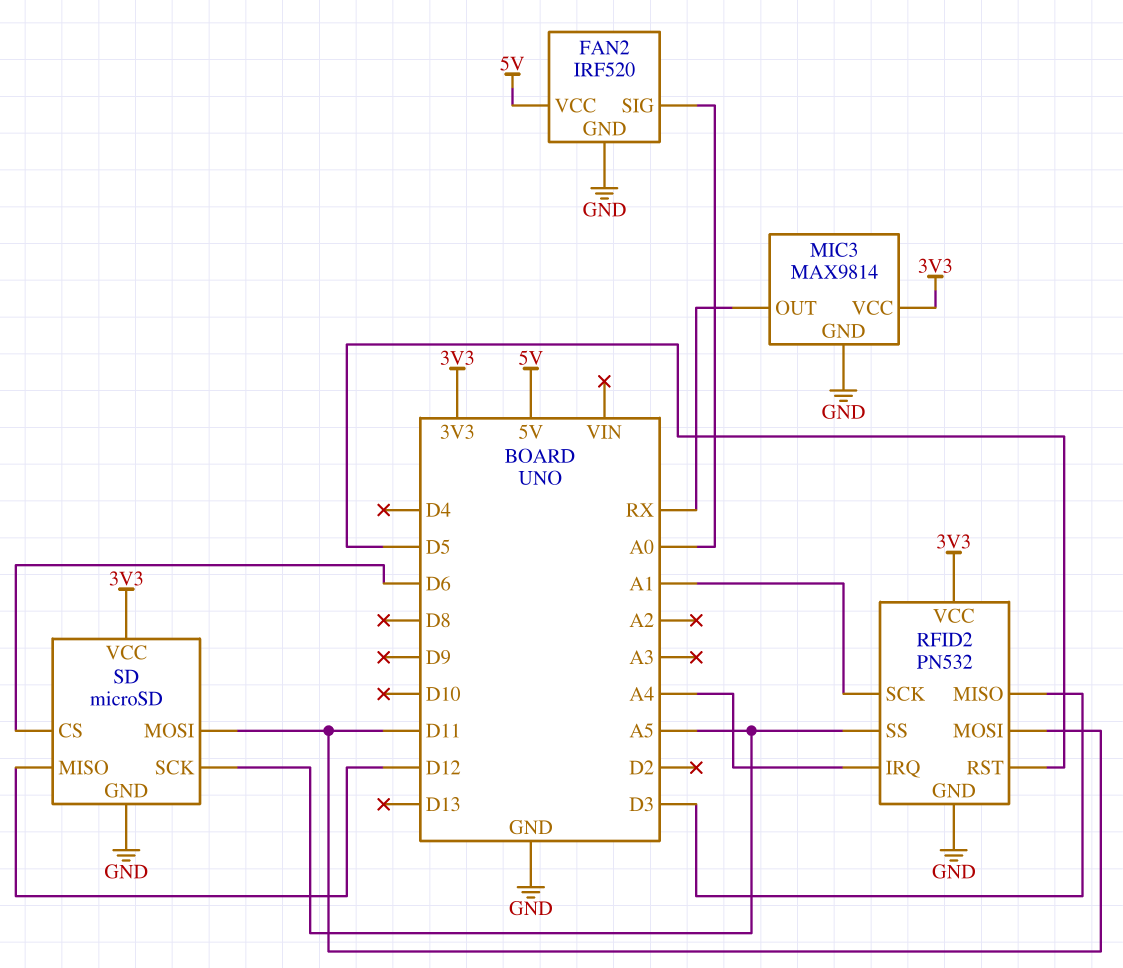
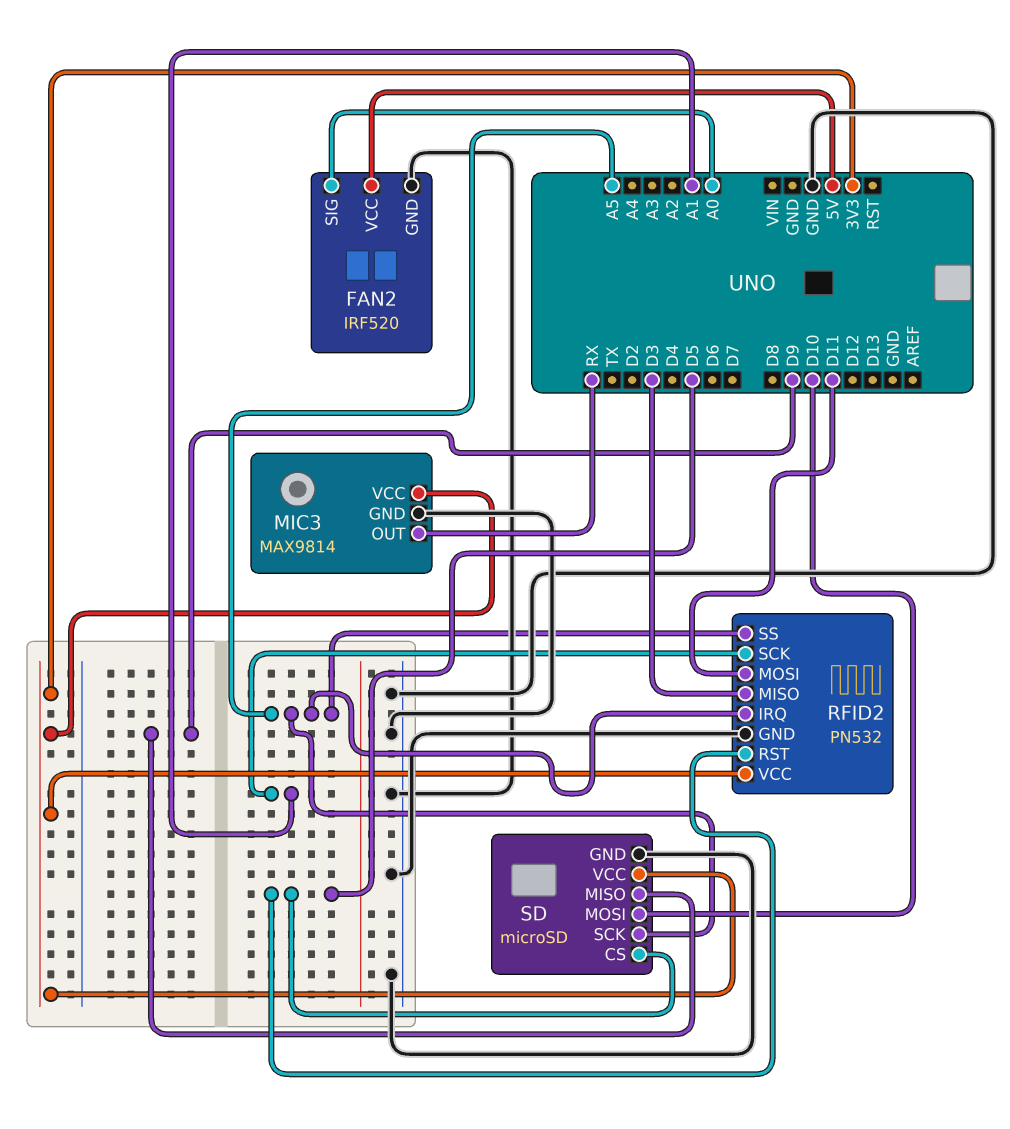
RFID2 pin IRQ: A4 -> A5
SD pin CS: D6 -> D5
SD pin MISO: D12 -> D9
SD pin MOSI: D11 -> D10

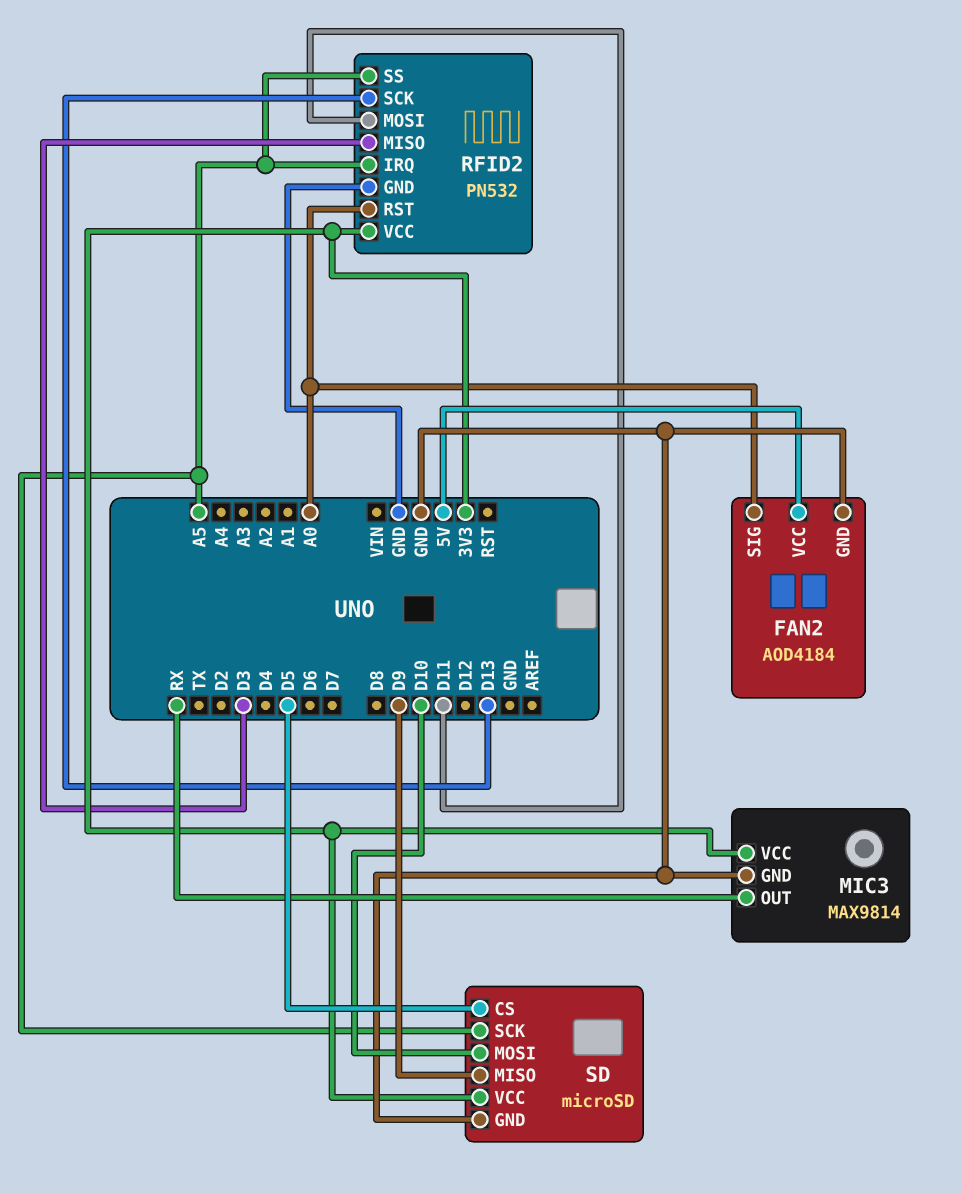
FAN2: IRF520 -> AOD4184
RFID2 pin RST: D5 -> A0
RFID2 pin SCK: A1 -> D13

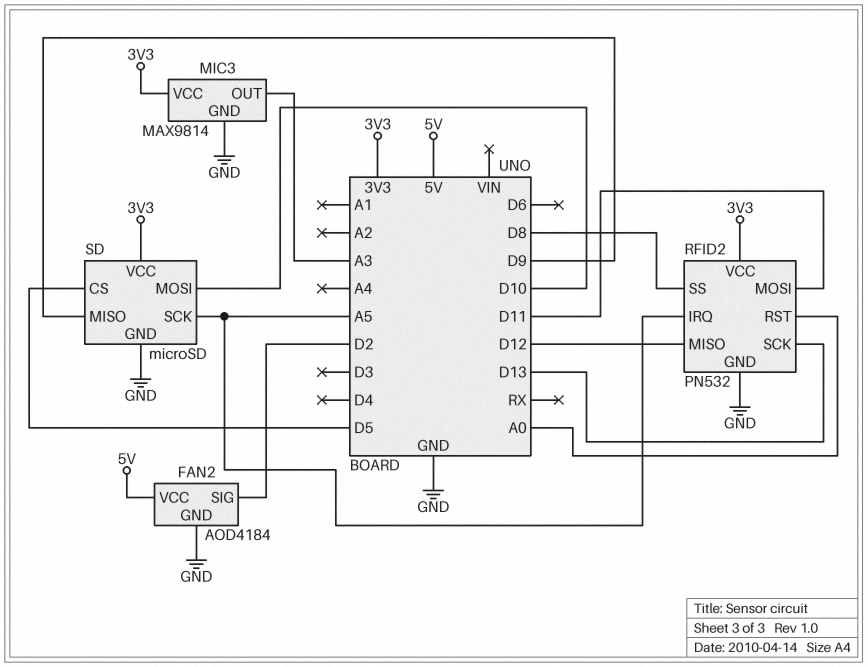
FAN2 pin SIG: A0 -> D2
MIC3 pin OUT: RX -> A3
RFID2 pin MISO: D3 -> D12
RFID2 pin SS: A5 -> D8

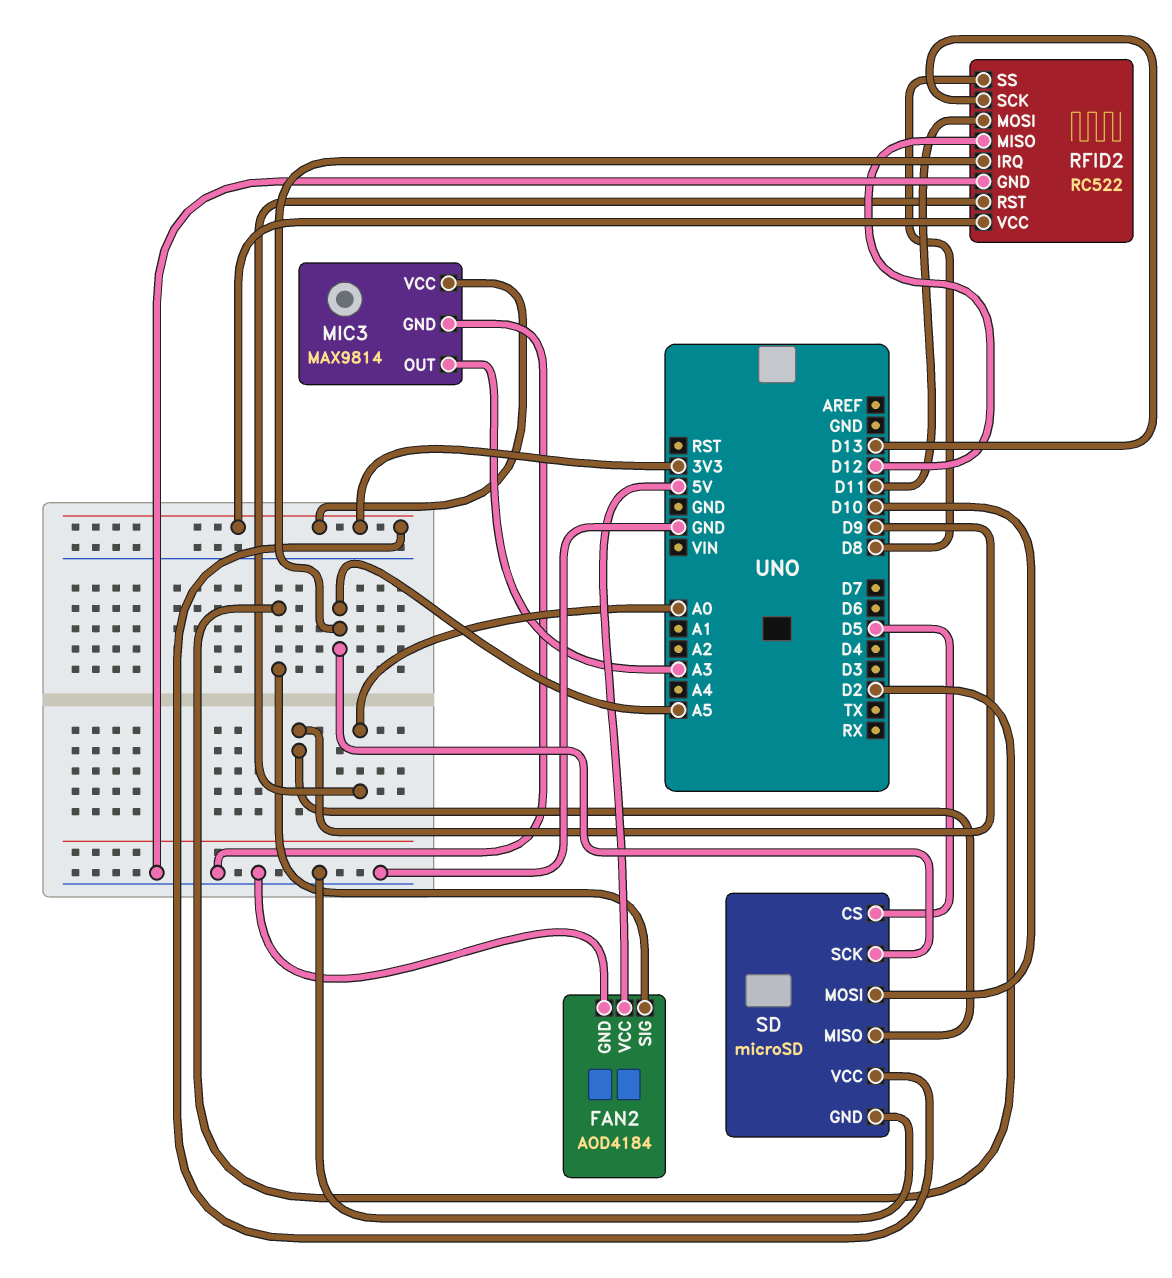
RFID2: PN532 -> RC522

